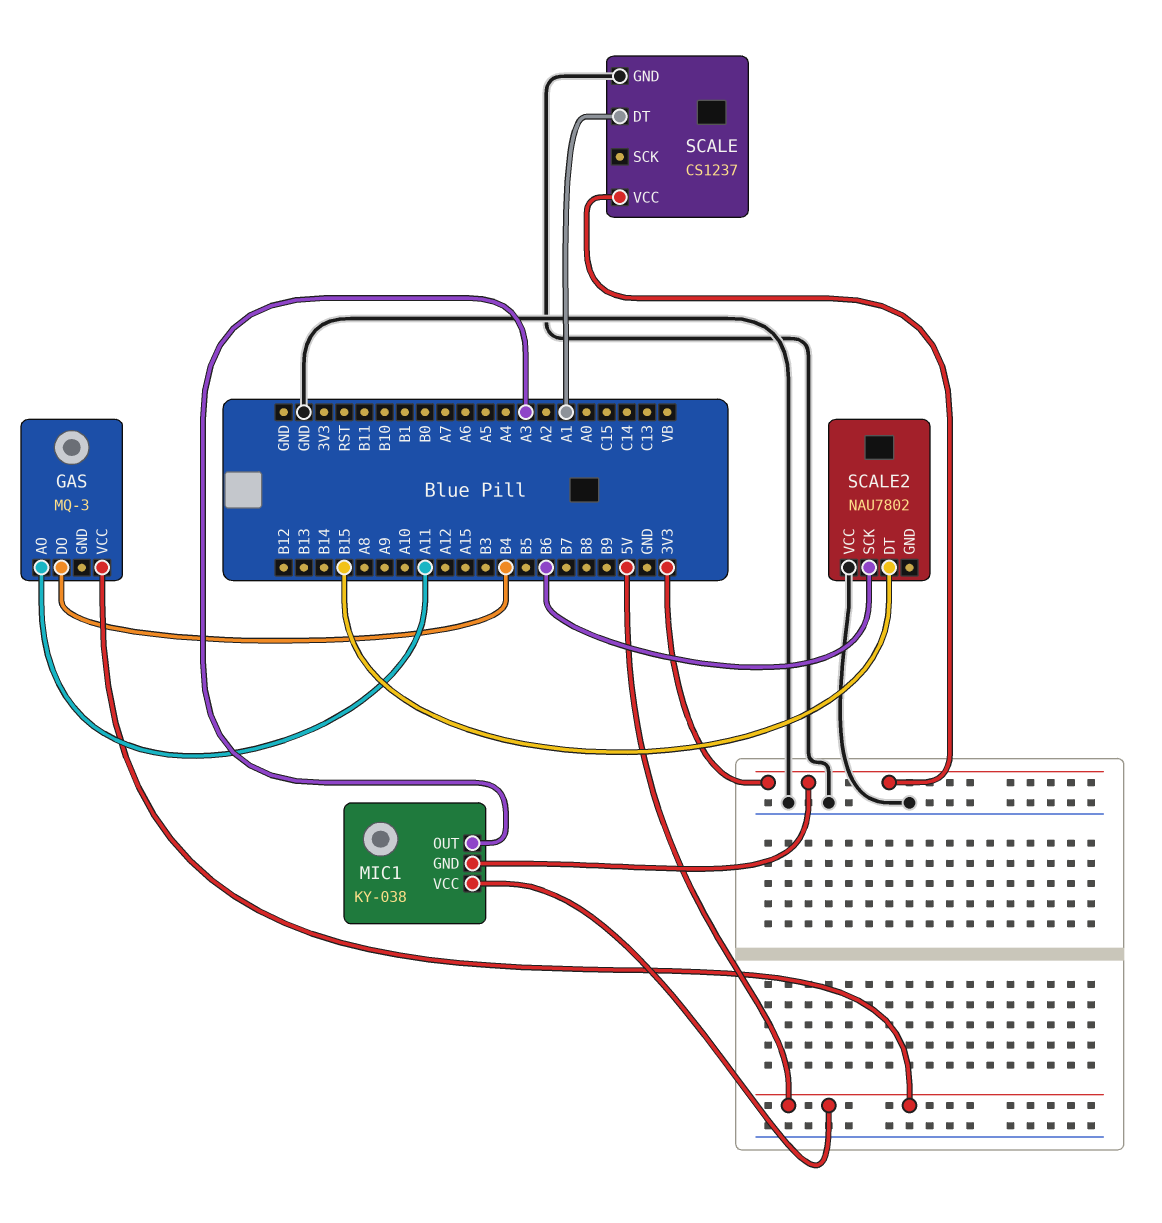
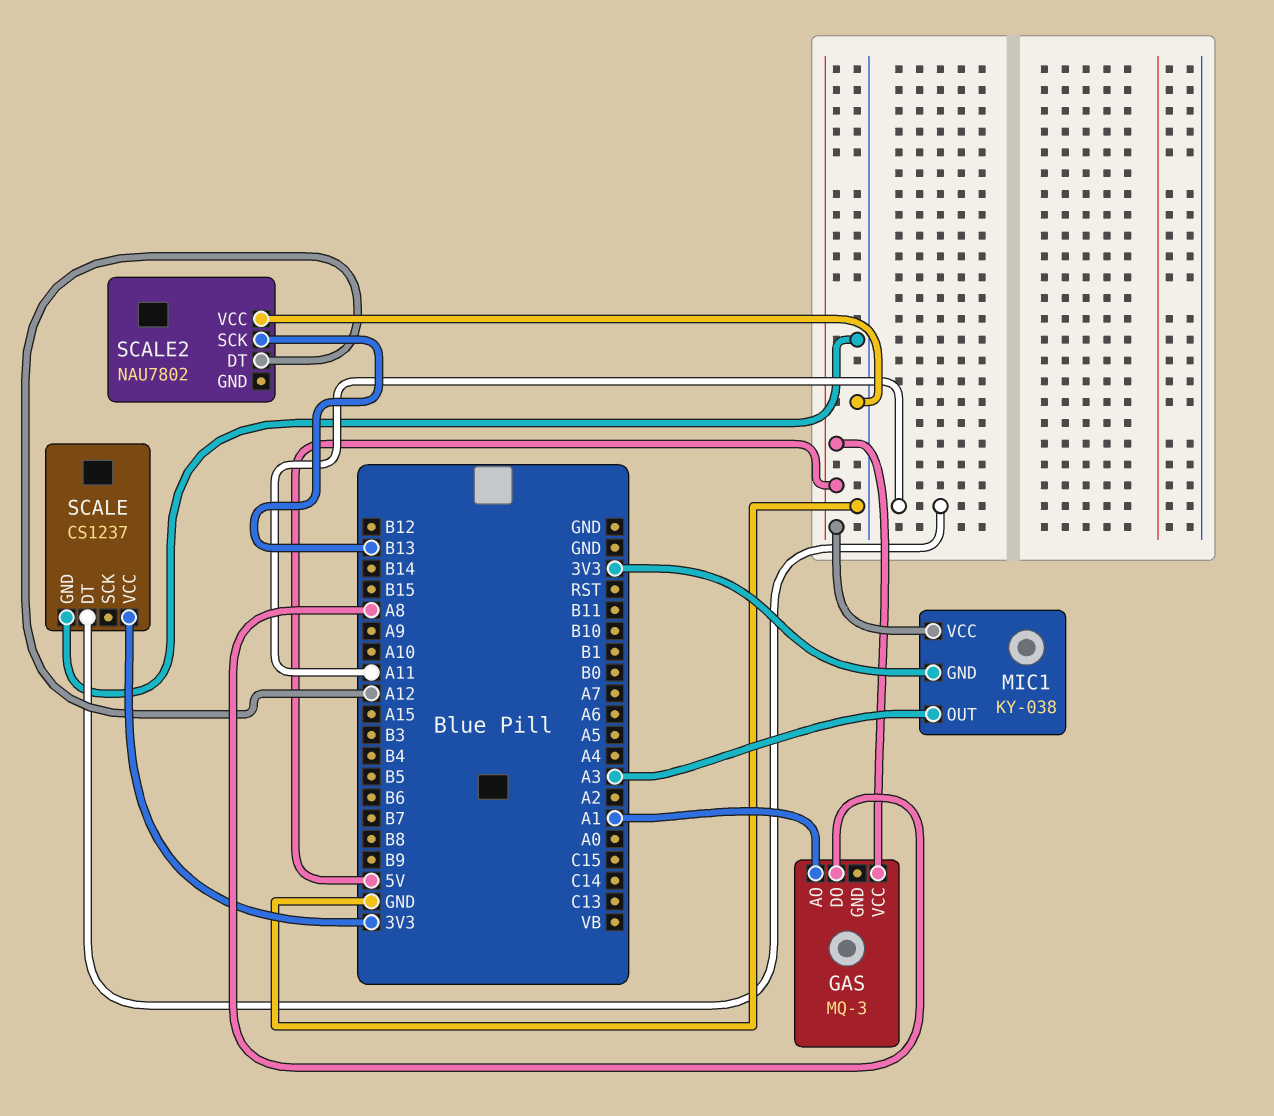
GAS pin AO: A11 -> A1
GAS pin DO: B4 -> A8
SCALE pin DT: A1 -> A11
SCALE2 pin DT: B15 -> A12
SCALE2 pin SCK: B6 -> B13

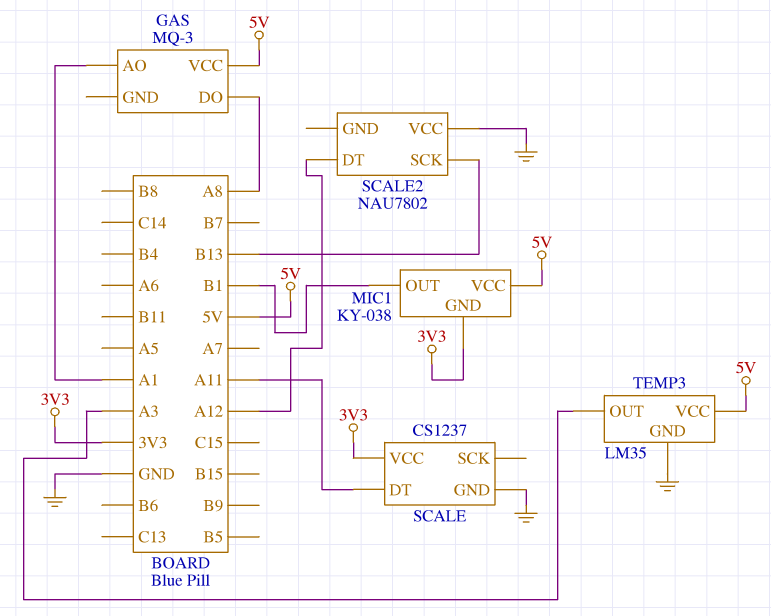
MIC1 pin OUT: A3 -> B1
TEMP3: none -> LM35
TEMP3 pin GND: none -> GND
TEMP3 pin OUT: none -> A3
TEMP3 pin VCC: none -> 5V

